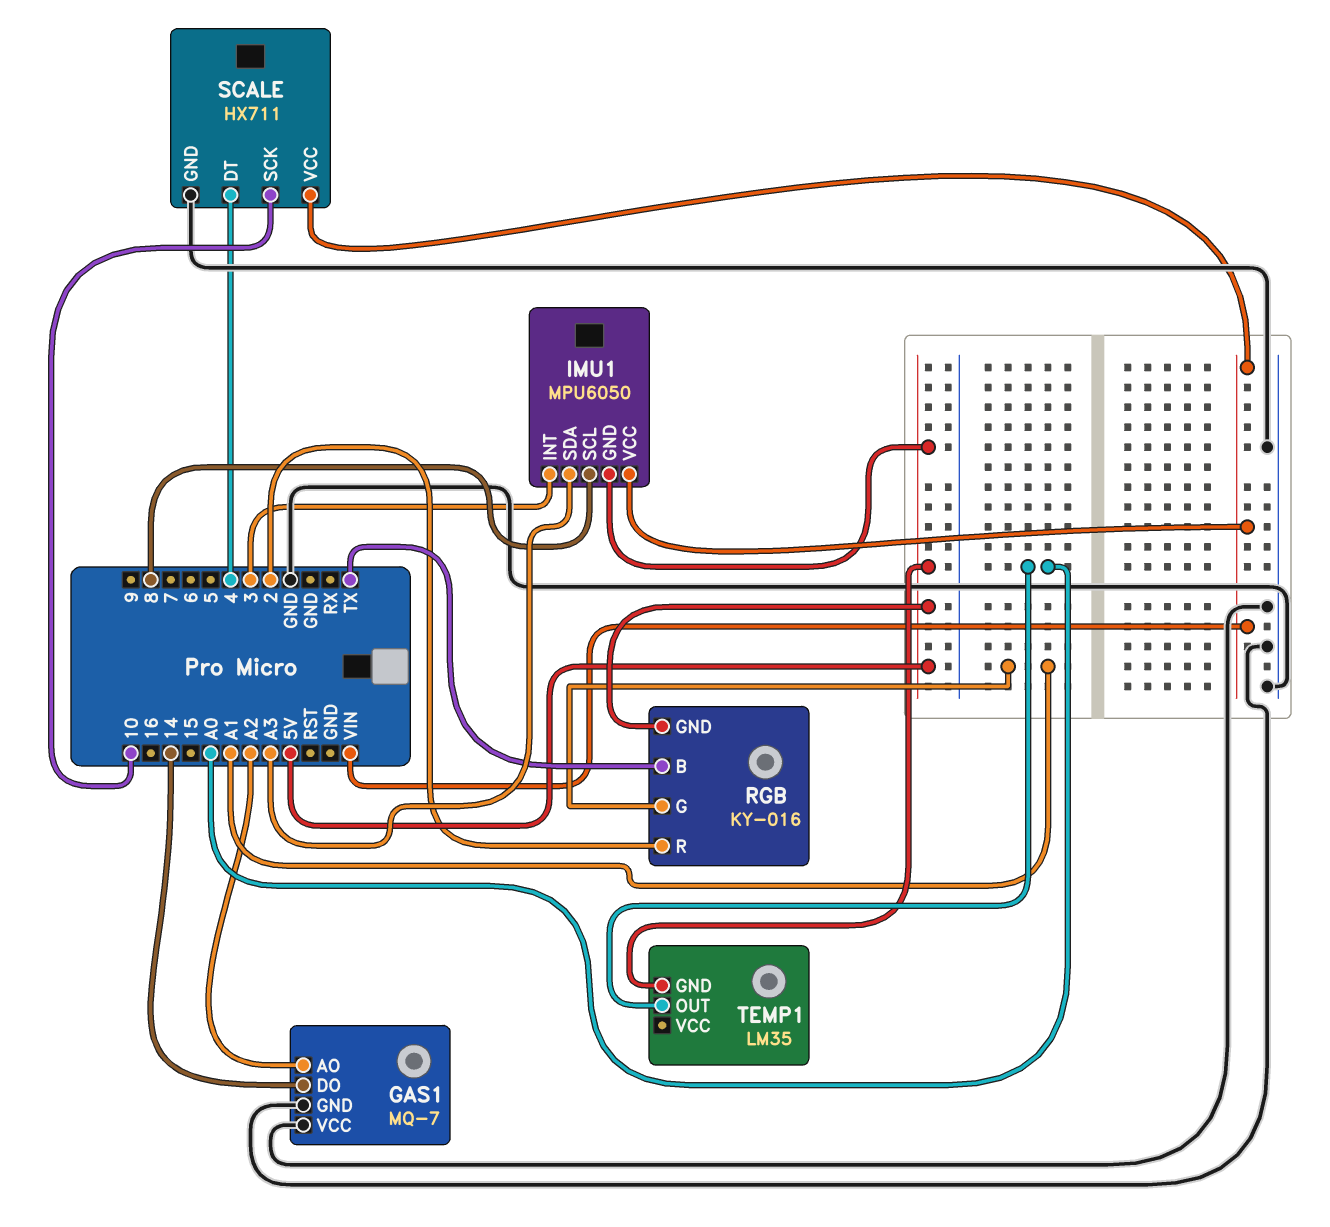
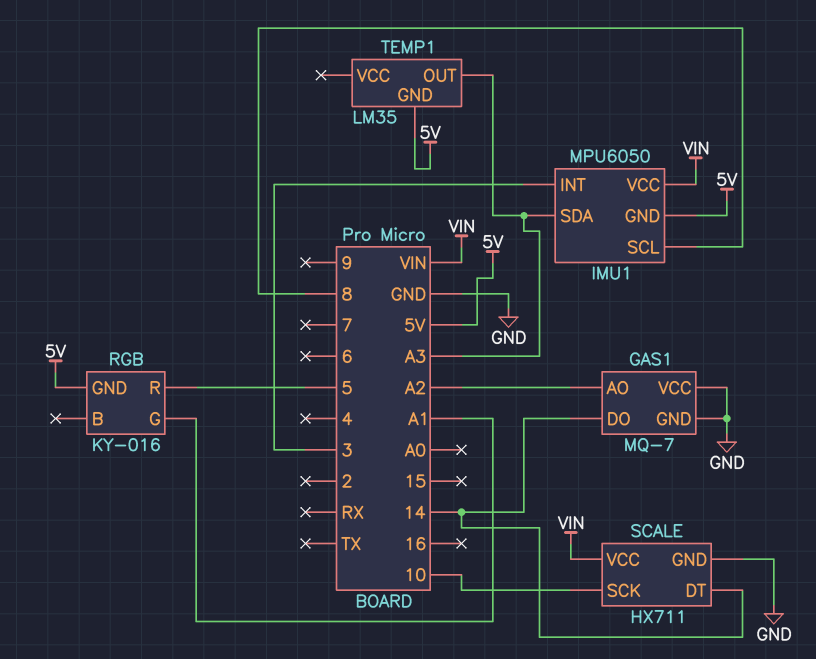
RGB pin B: TX -> none
RGB pin R: 2 -> 5
SCALE pin DT: 4 -> 14
TEMP1 pin OUT: A0 -> A3

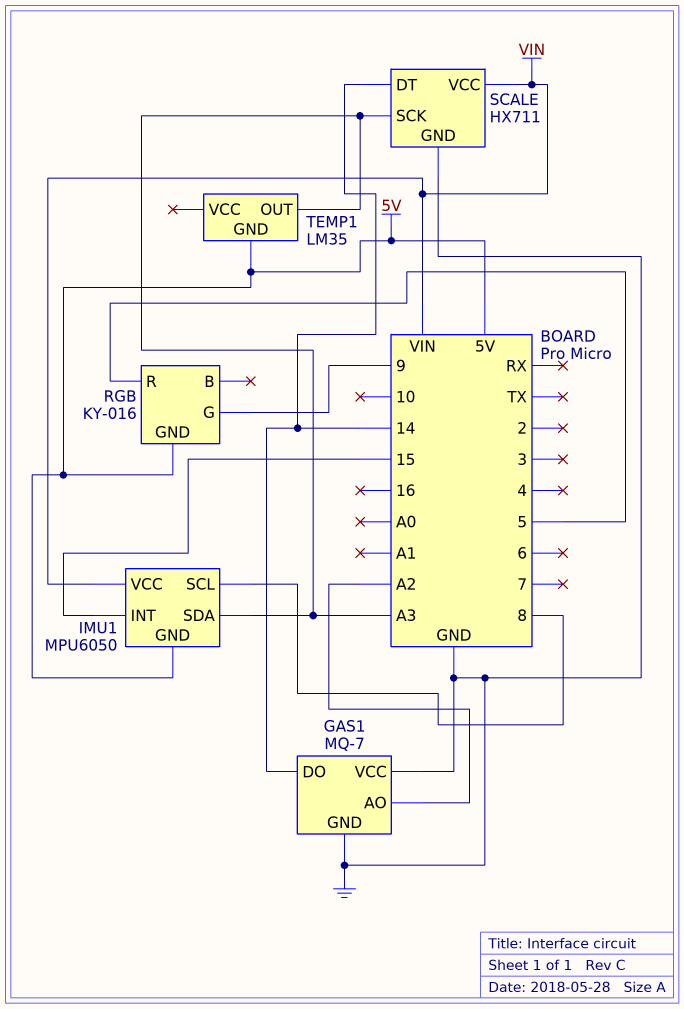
IMU1 pin INT: 3 -> 15
RGB pin G: A1 -> 9
SCALE pin SCK: 10 -> A3

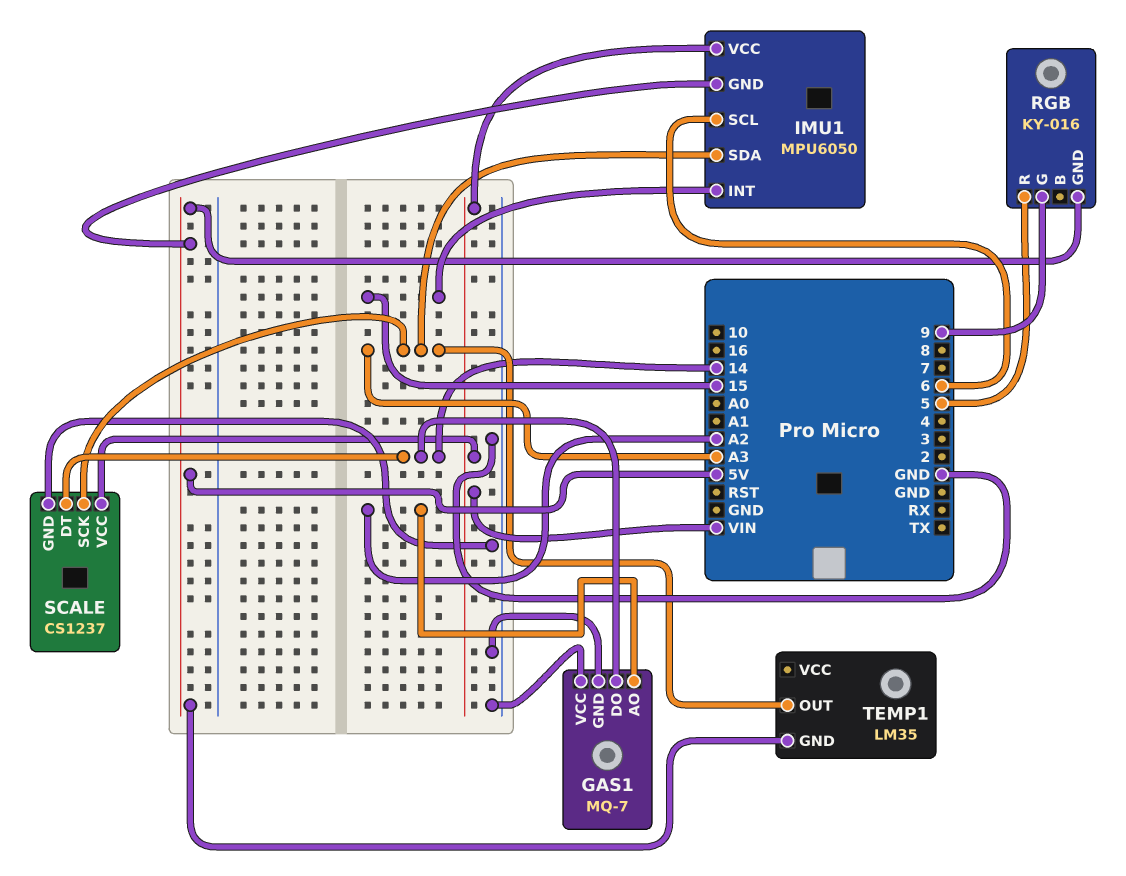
IMU1 pin SCL: 8 -> 6
SCALE: HX711 -> CS1237

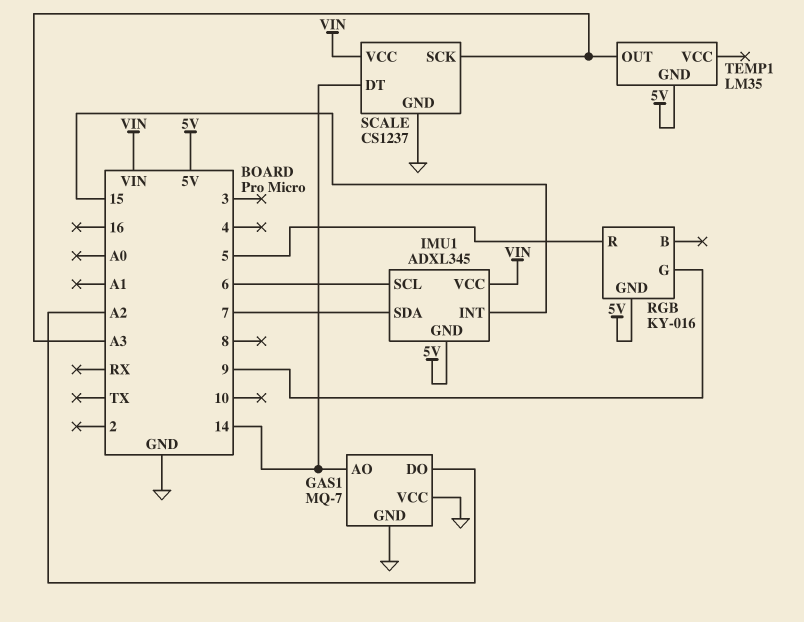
GAS1 pin AO: A2 -> 14
GAS1 pin DO: 14 -> A2
IMU1: MPU6050 -> ADXL345
IMU1 pin SDA: A3 -> 7

